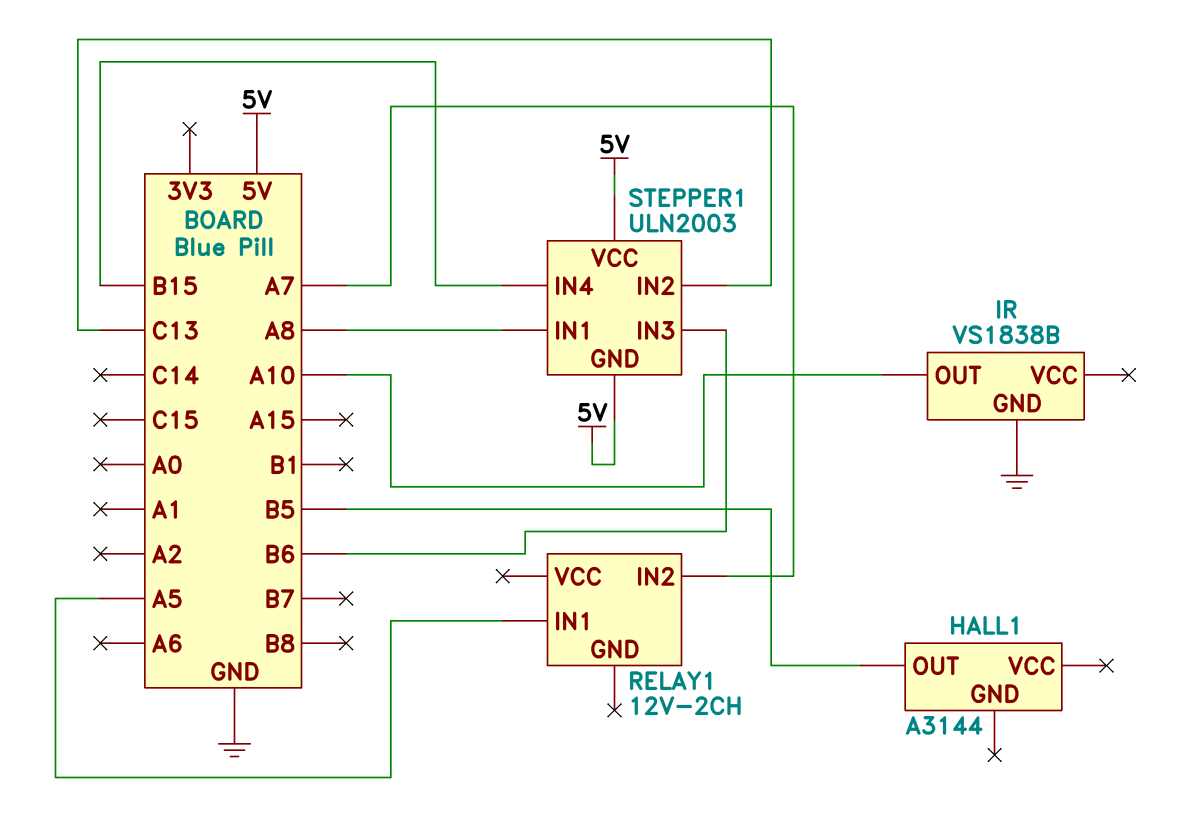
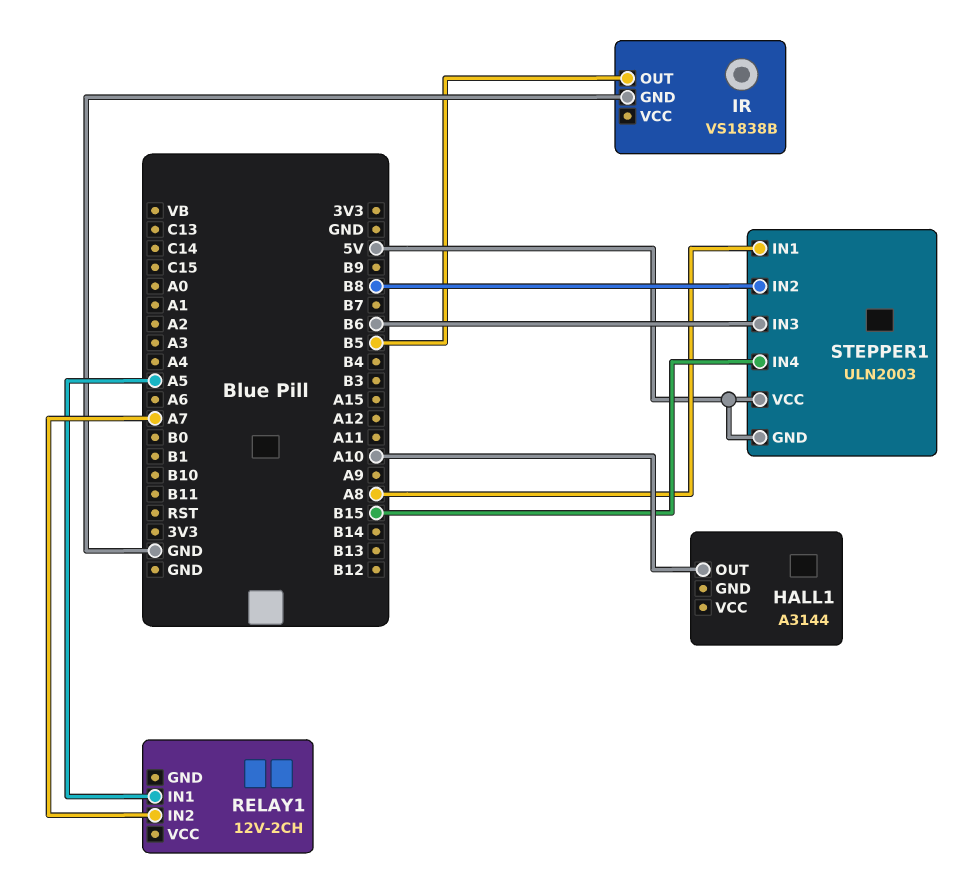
HALL1 pin OUT: B5 -> A10
IR pin OUT: A10 -> B5
STEPPER1 pin IN2: C13 -> B8

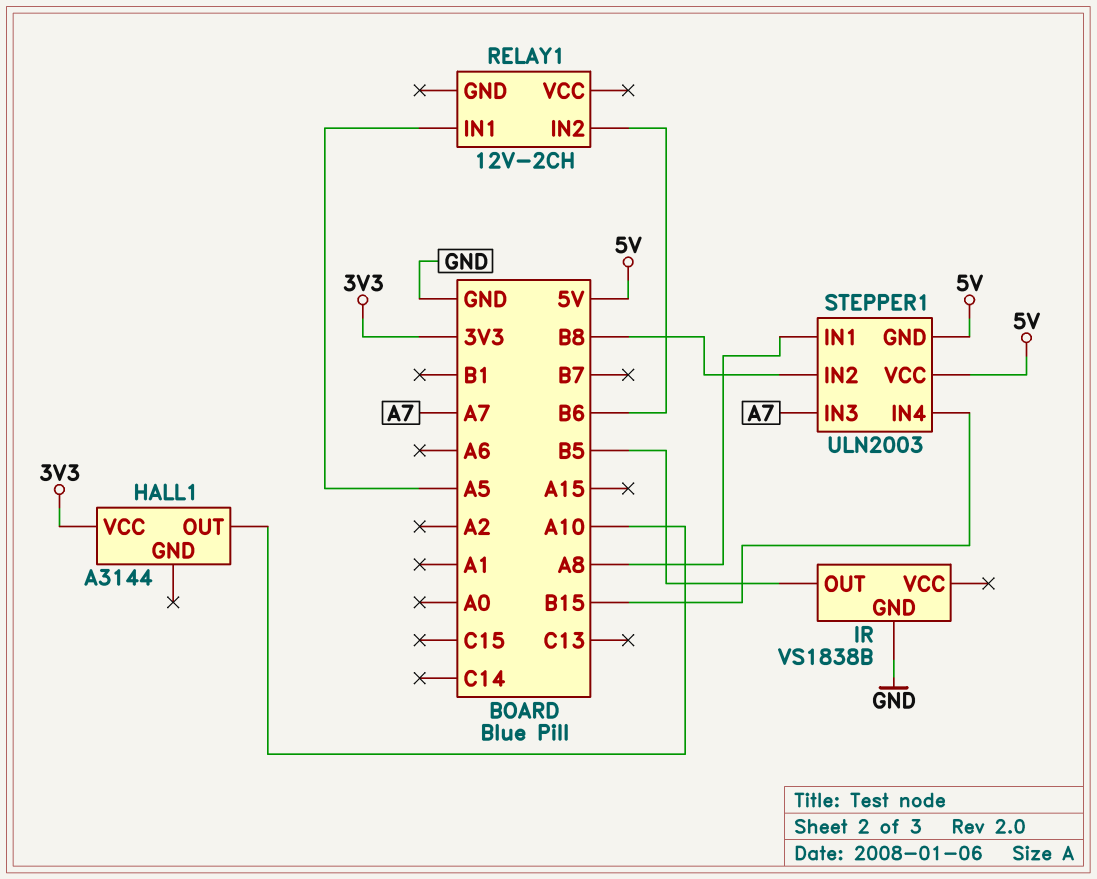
HALL1 pin VCC: none -> 3V3
RELAY1 pin IN2: A7 -> B6
STEPPER1 pin IN3: B6 -> A7

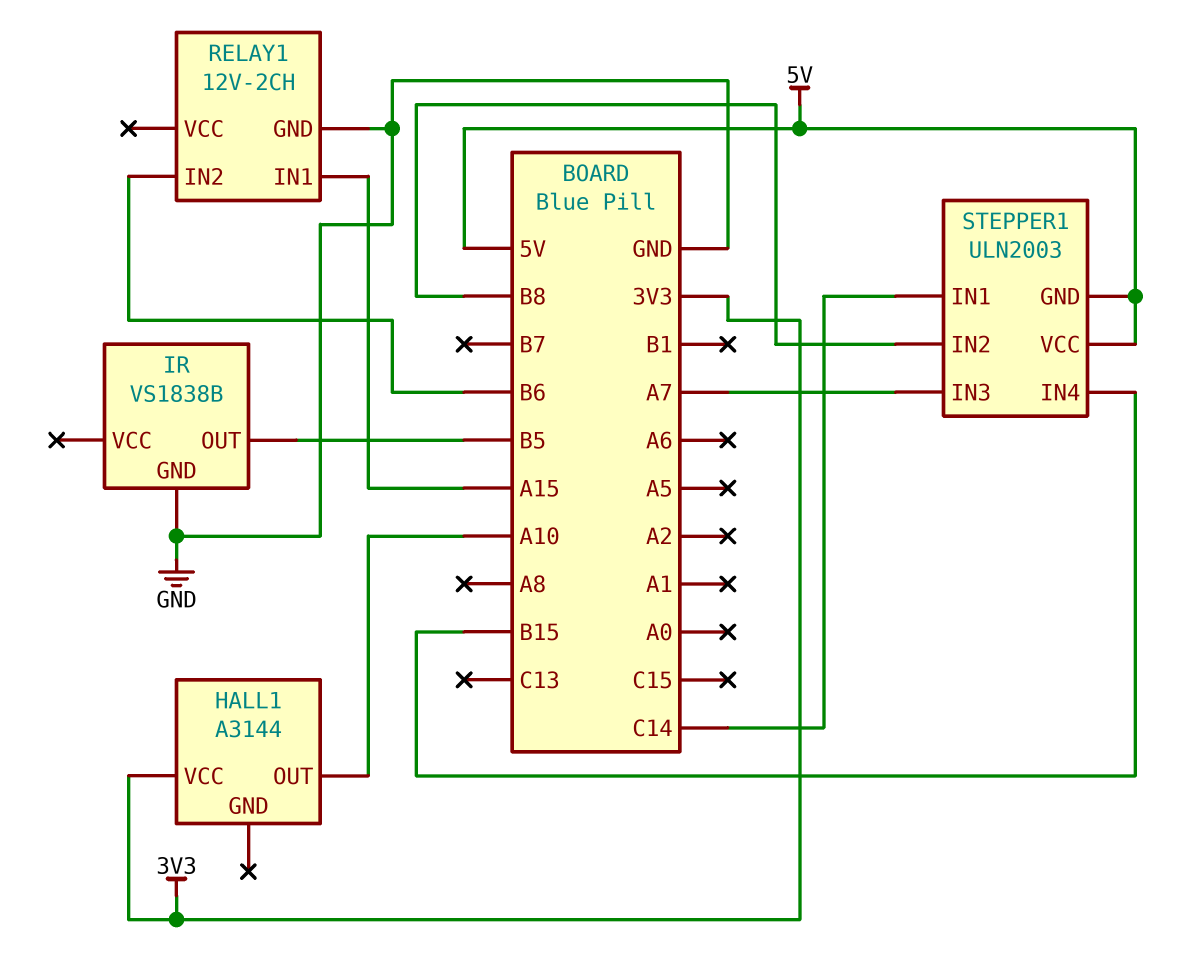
RELAY1 pin GND: none -> GND
RELAY1 pin IN1: A5 -> A15
STEPPER1 pin IN1: A8 -> C14

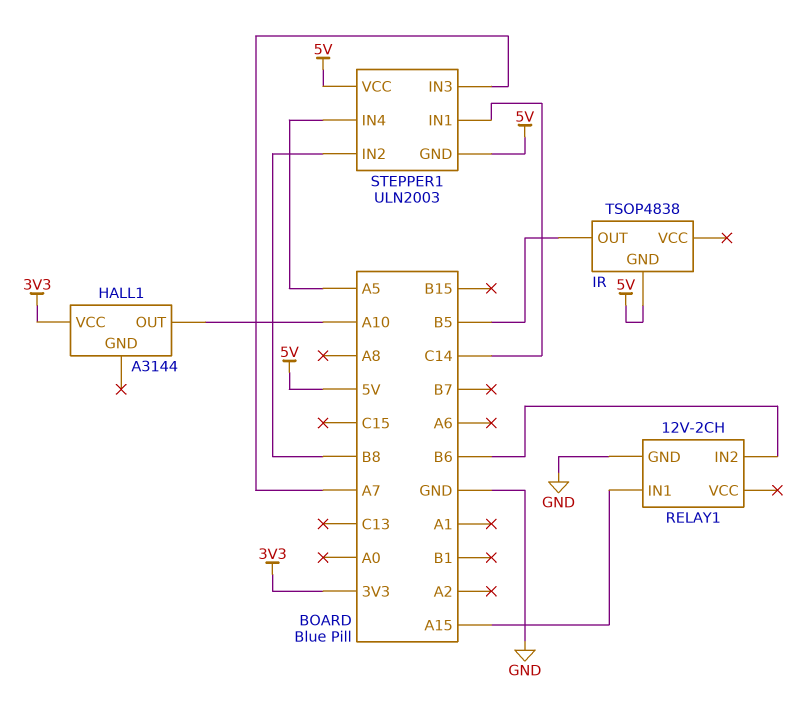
IR: VS1838B -> TSOP4838
IR pin GND: GND -> 5V
STEPPER1 pin IN4: B15 -> A5

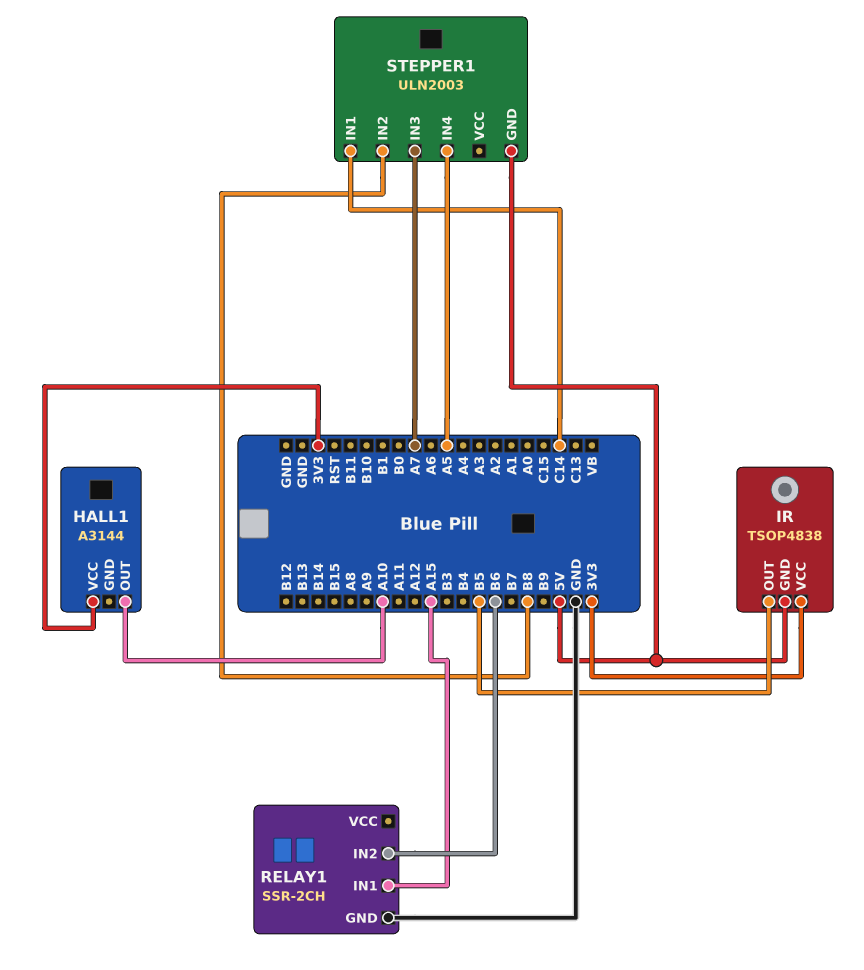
IR pin VCC: none -> 3V3
RELAY1: 12V-2CH -> SSR-2CH
STEPPER1 pin VCC: 5V -> none

